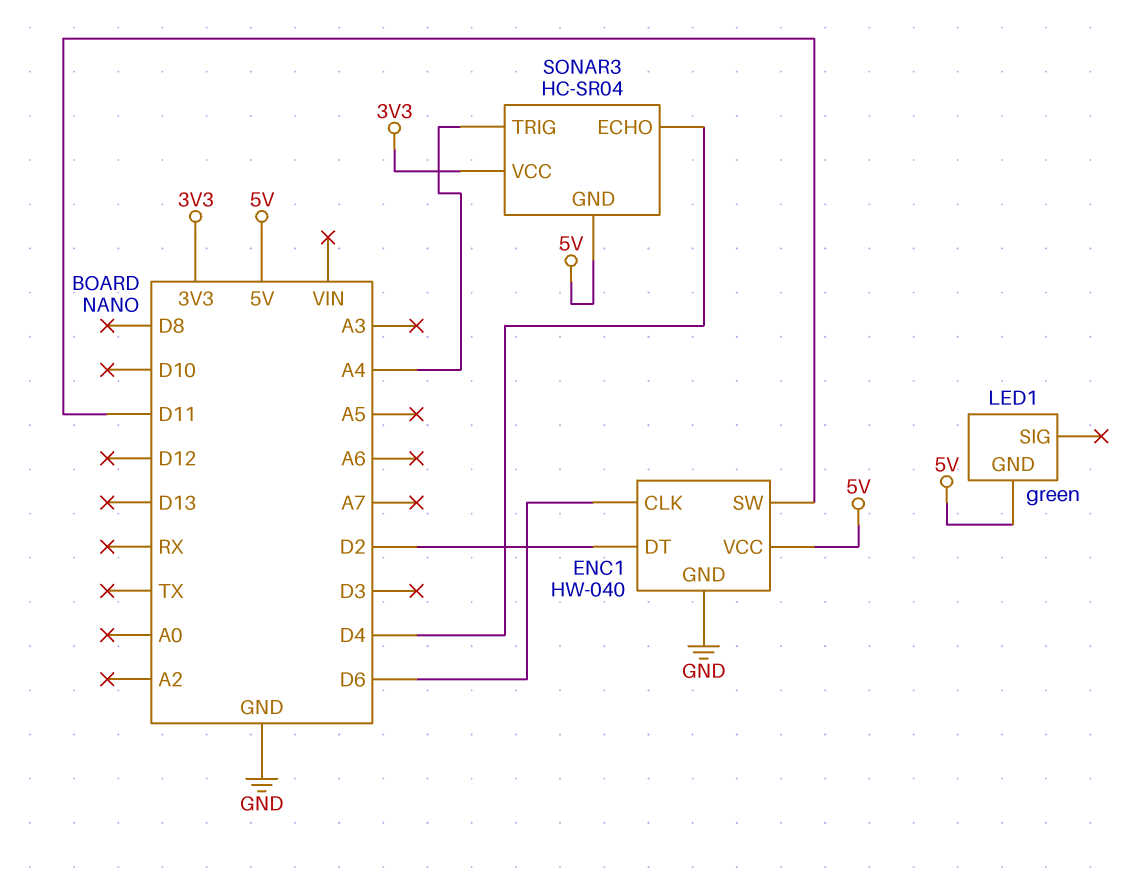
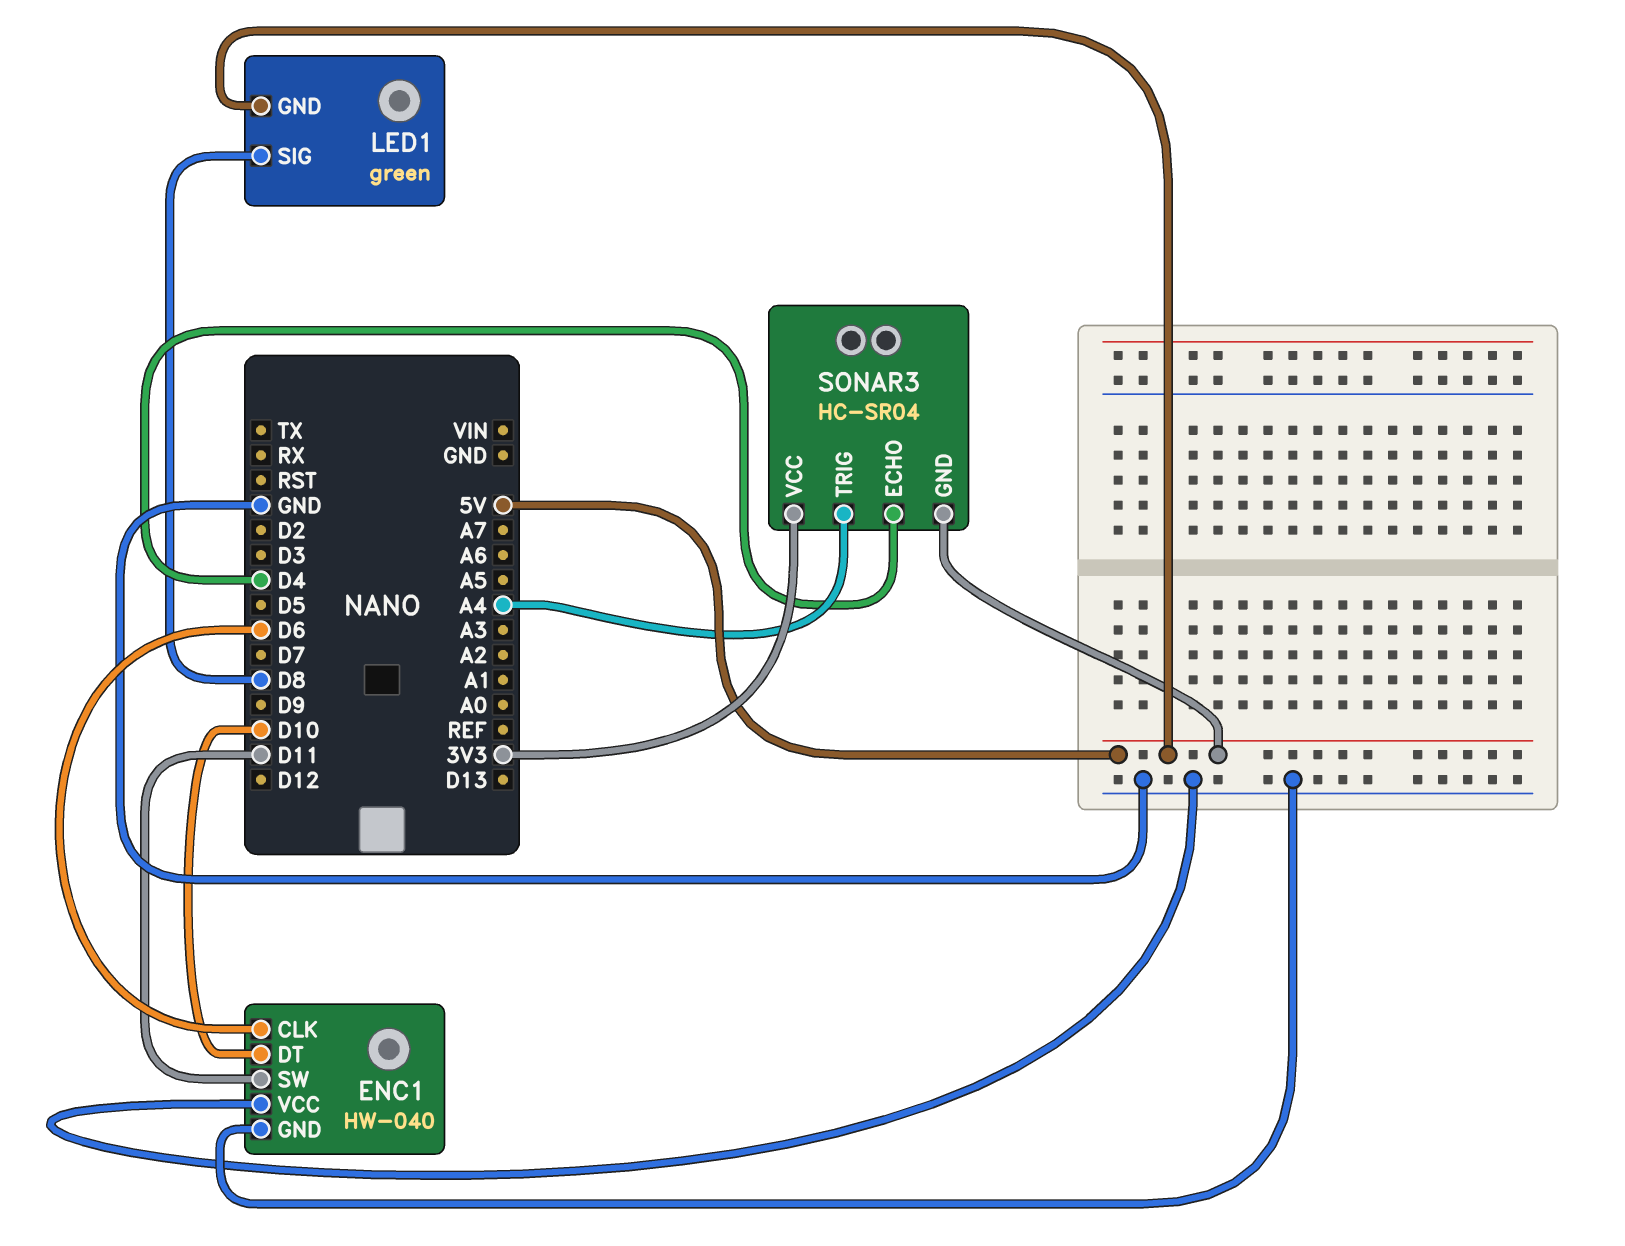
ENC1 pin DT: D2 -> D10
ENC1 pin VCC: 5V -> GND
LED1 pin SIG: none -> D8

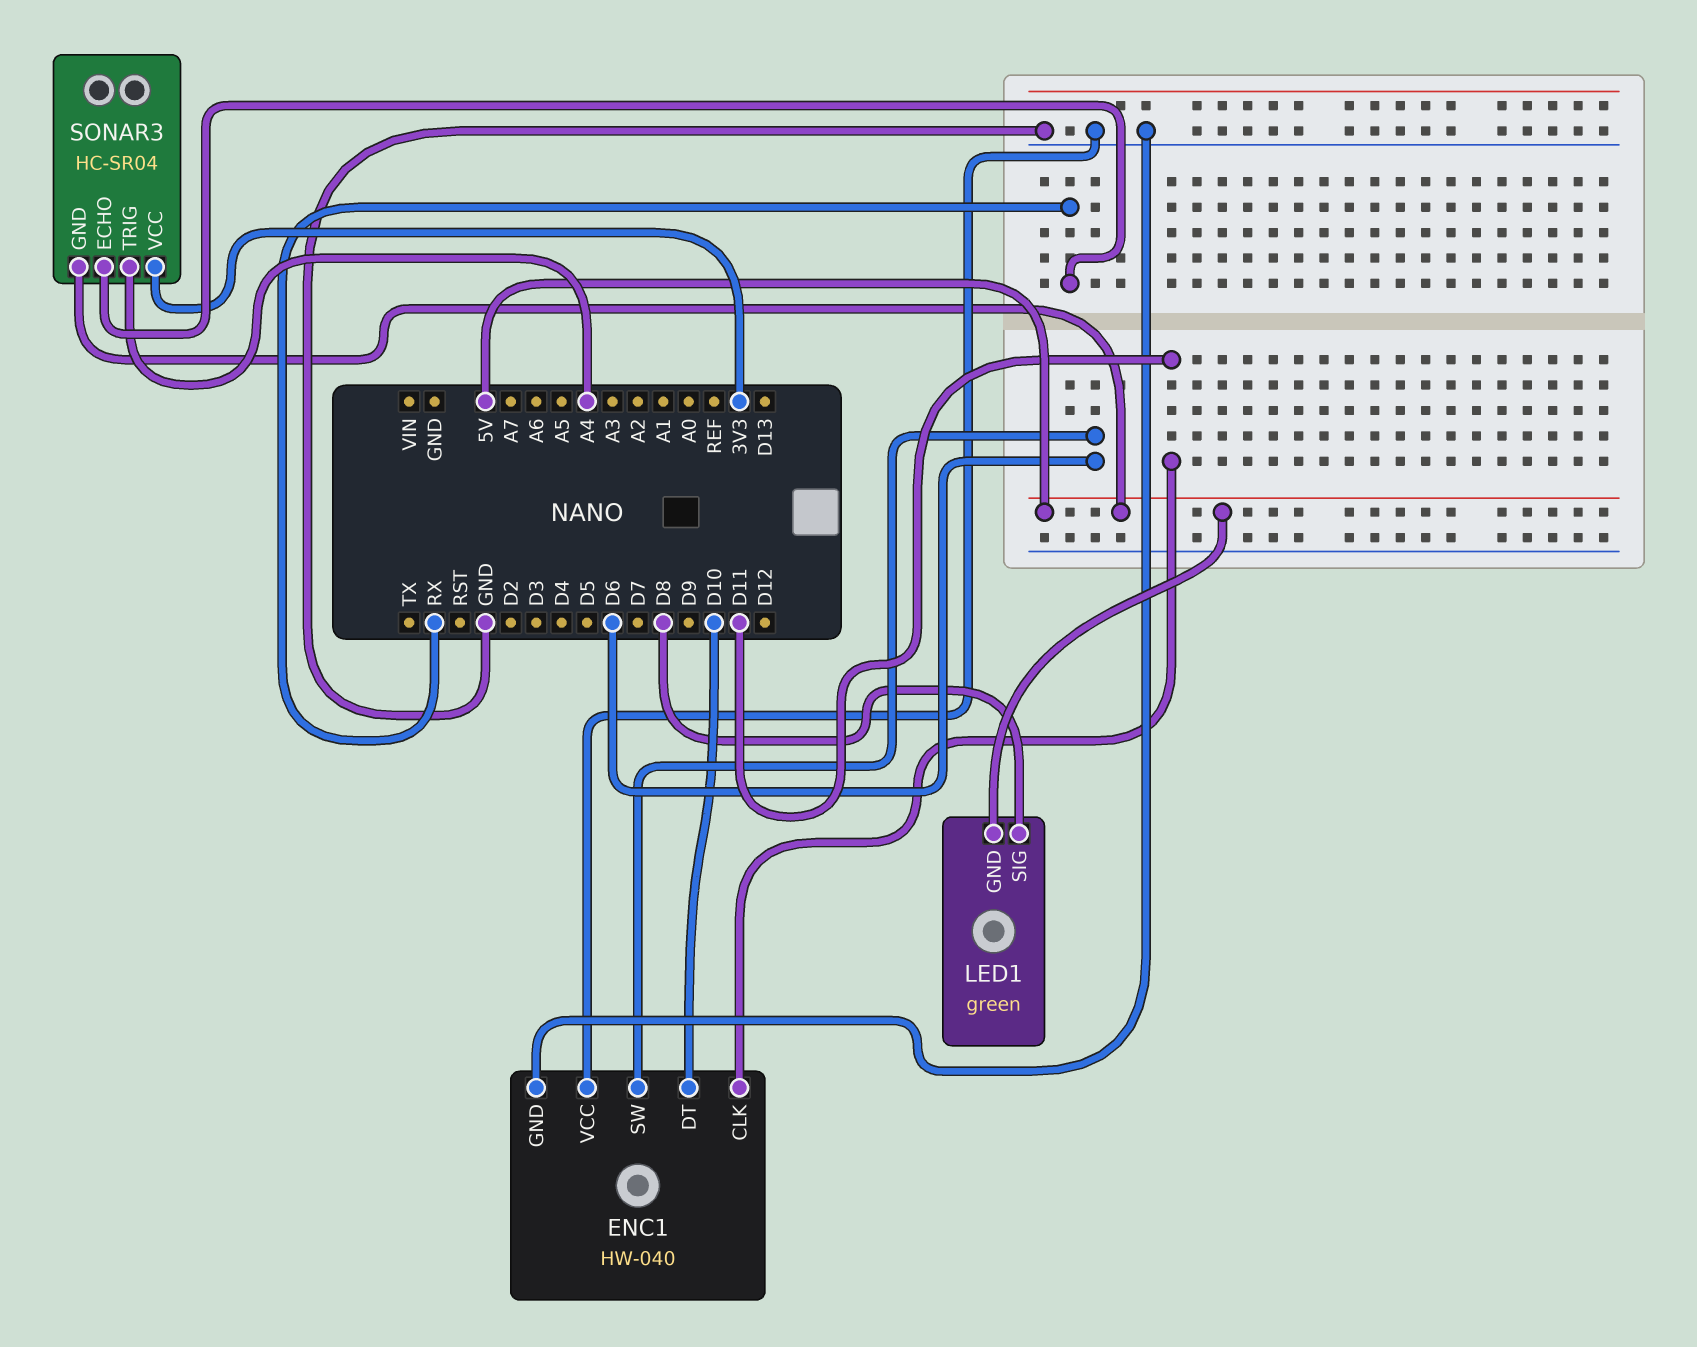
ENC1 pin CLK: D6 -> D11
ENC1 pin SW: D11 -> D6
SONAR3 pin ECHO: D4 -> RX

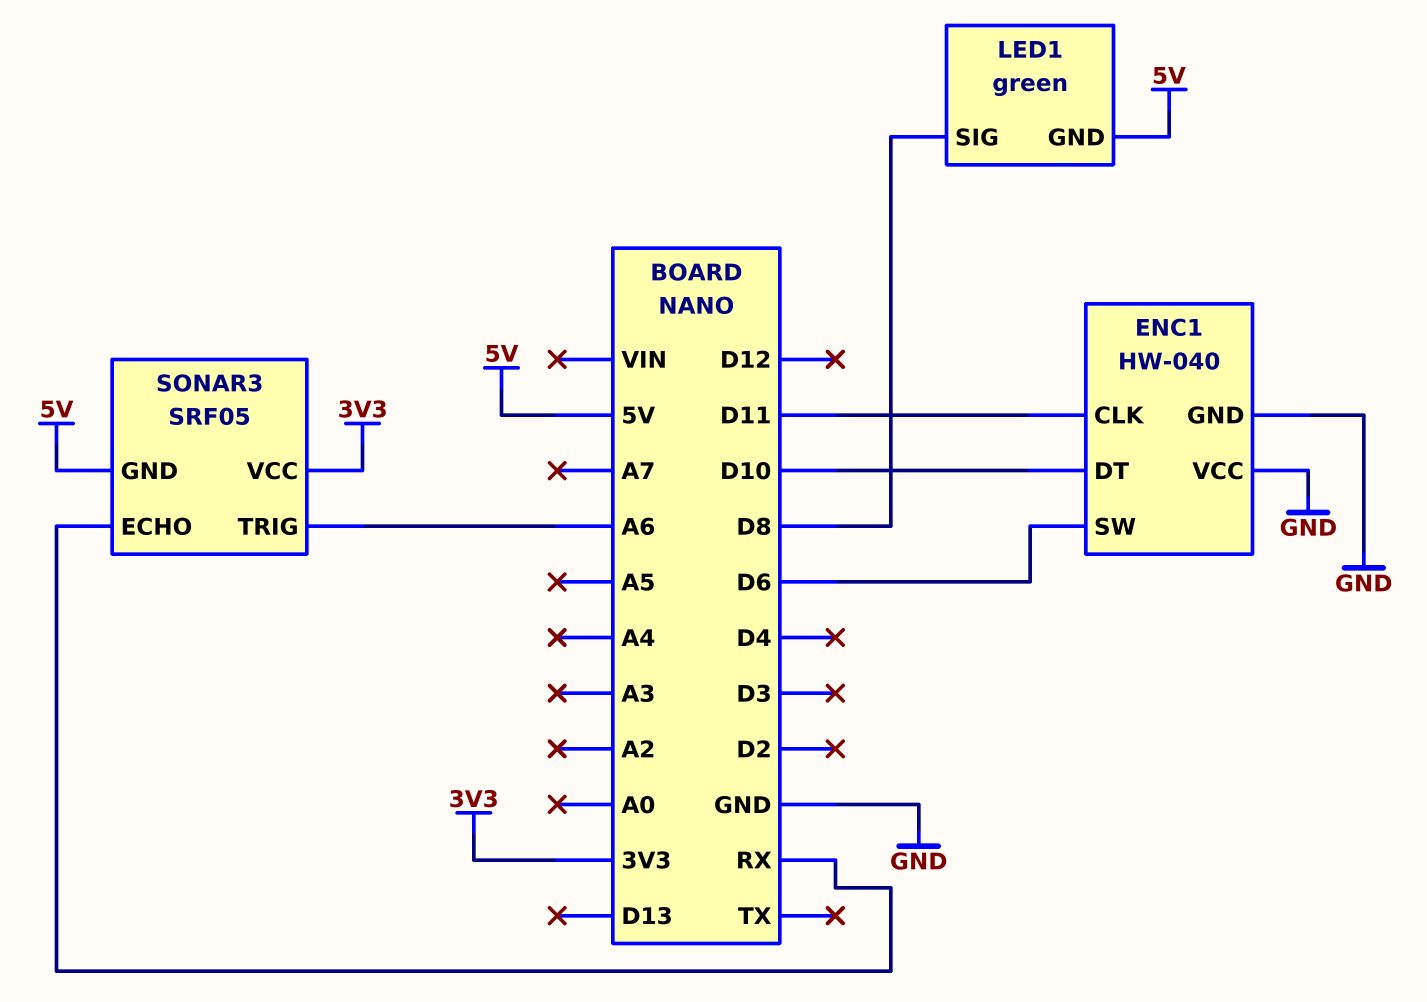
SONAR3: HC-SR04 -> SRF05
SONAR3 pin TRIG: A4 -> A6

